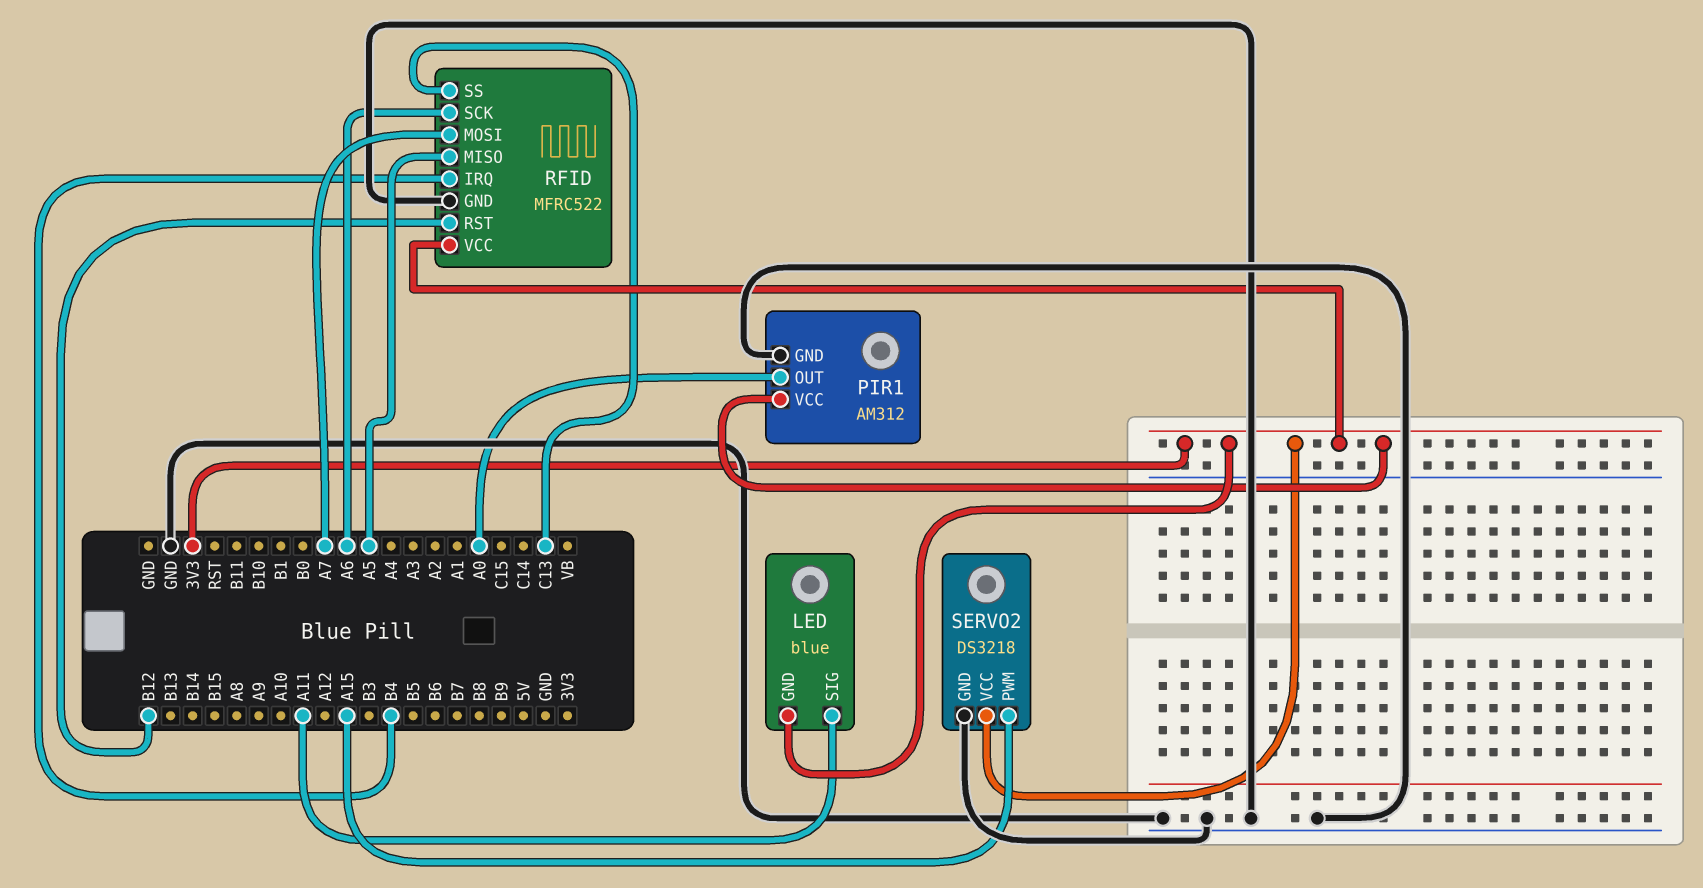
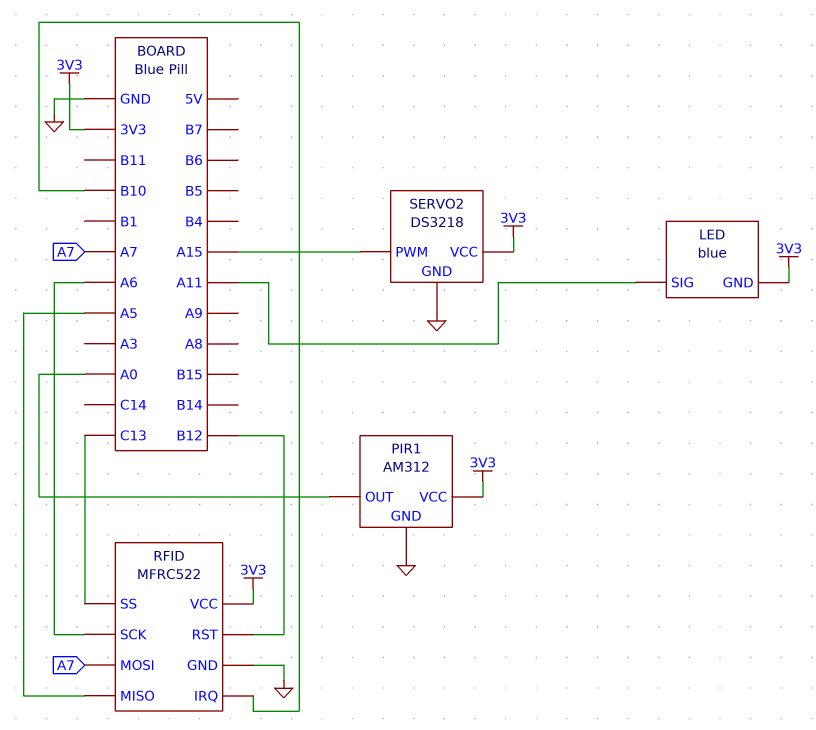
RFID pin IRQ: B4 -> B10

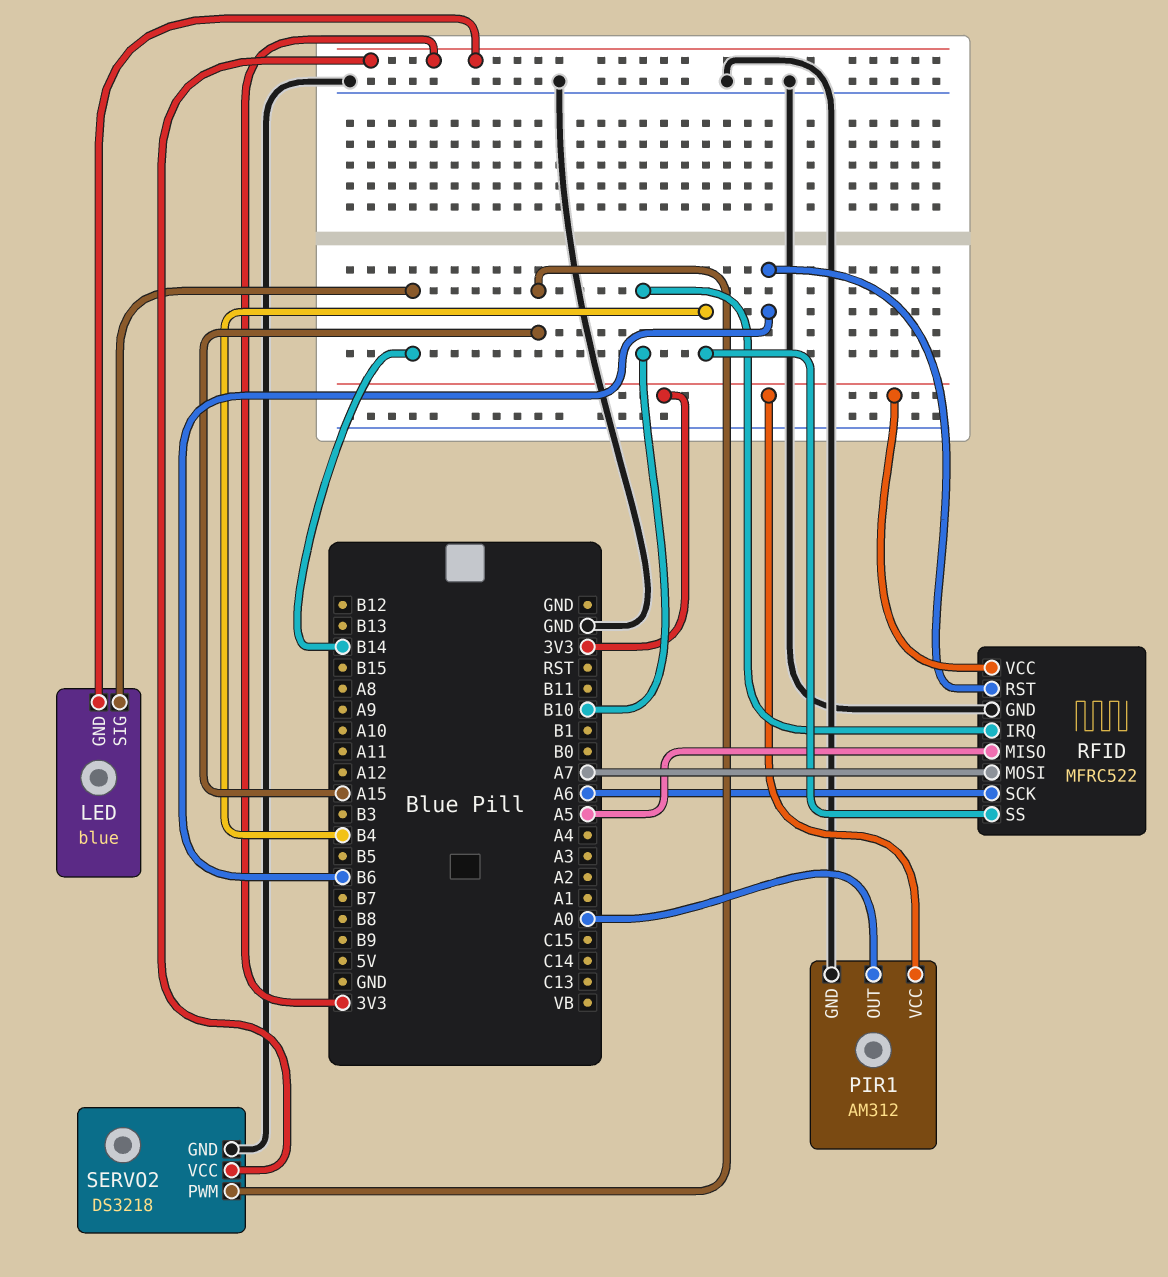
LED pin SIG: A11 -> B14
RFID pin RST: B12 -> B6
RFID pin SS: C13 -> B4

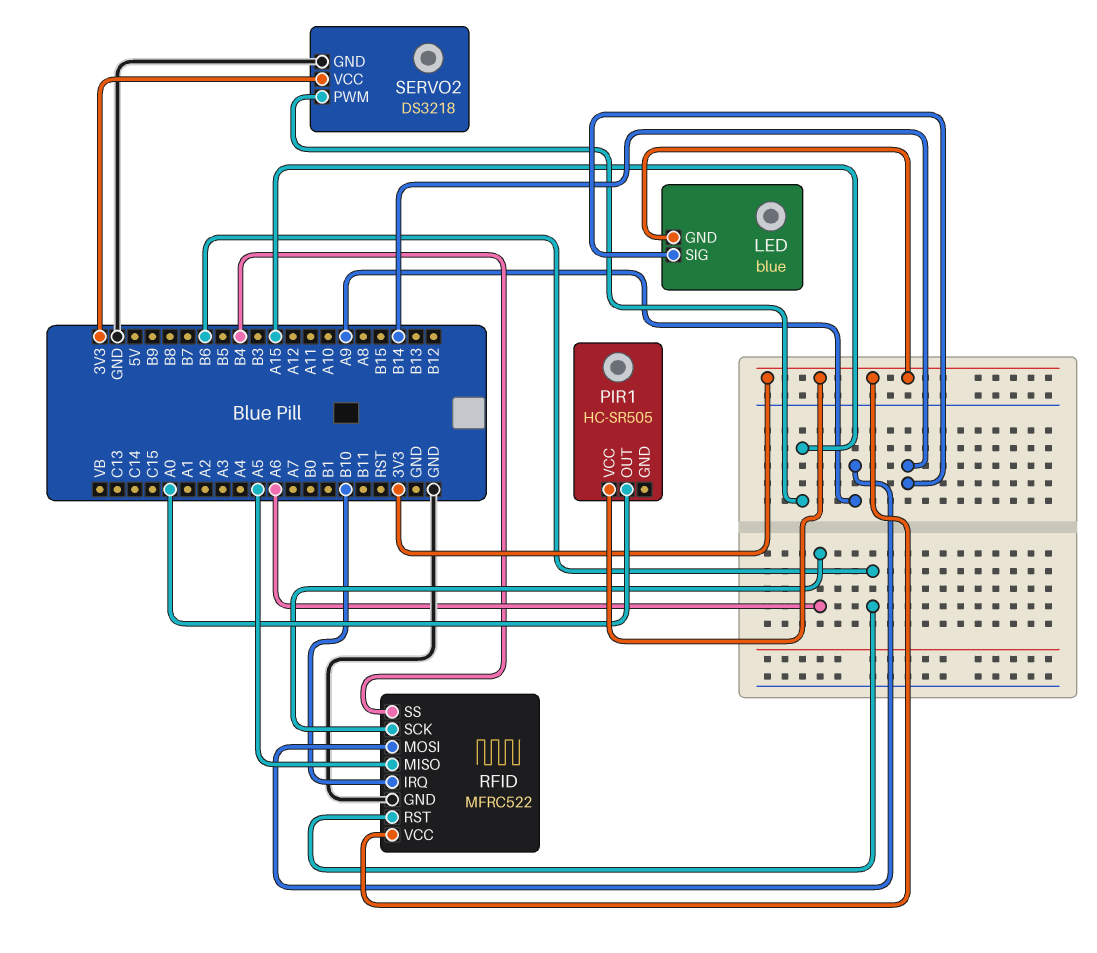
PIR1: AM312 -> HC-SR505
PIR1 pin GND: GND -> none
RFID pin MOSI: A7 -> A9

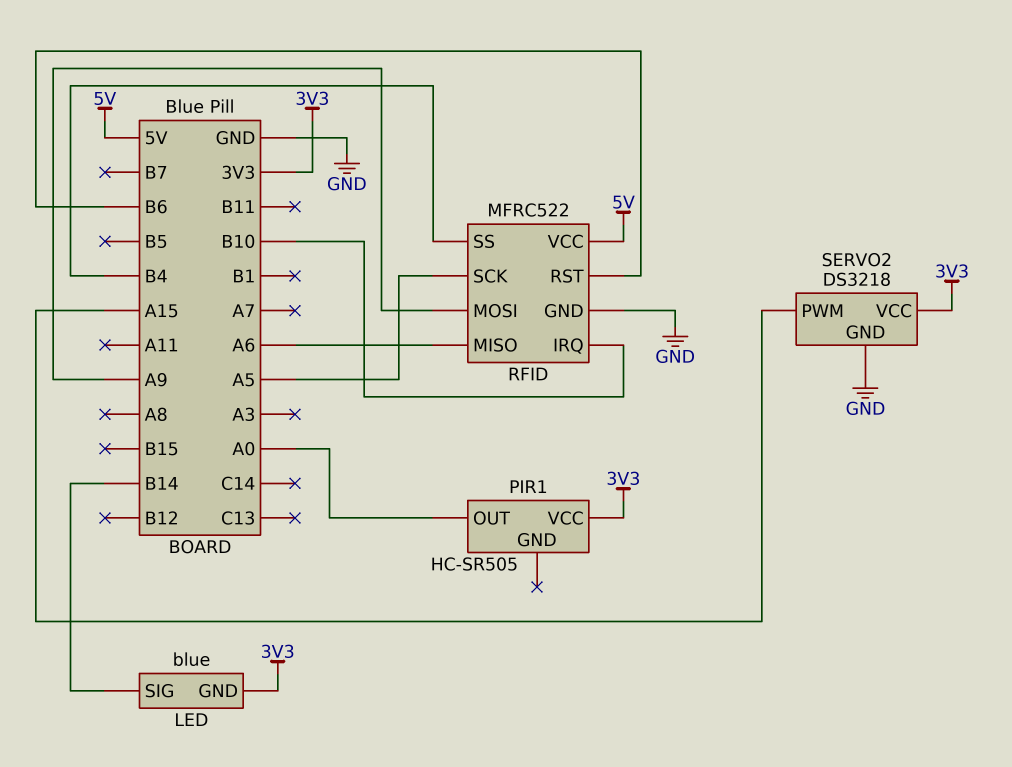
RFID pin MISO: A5 -> A6
RFID pin SCK: A6 -> A5
RFID pin VCC: 3V3 -> 5V

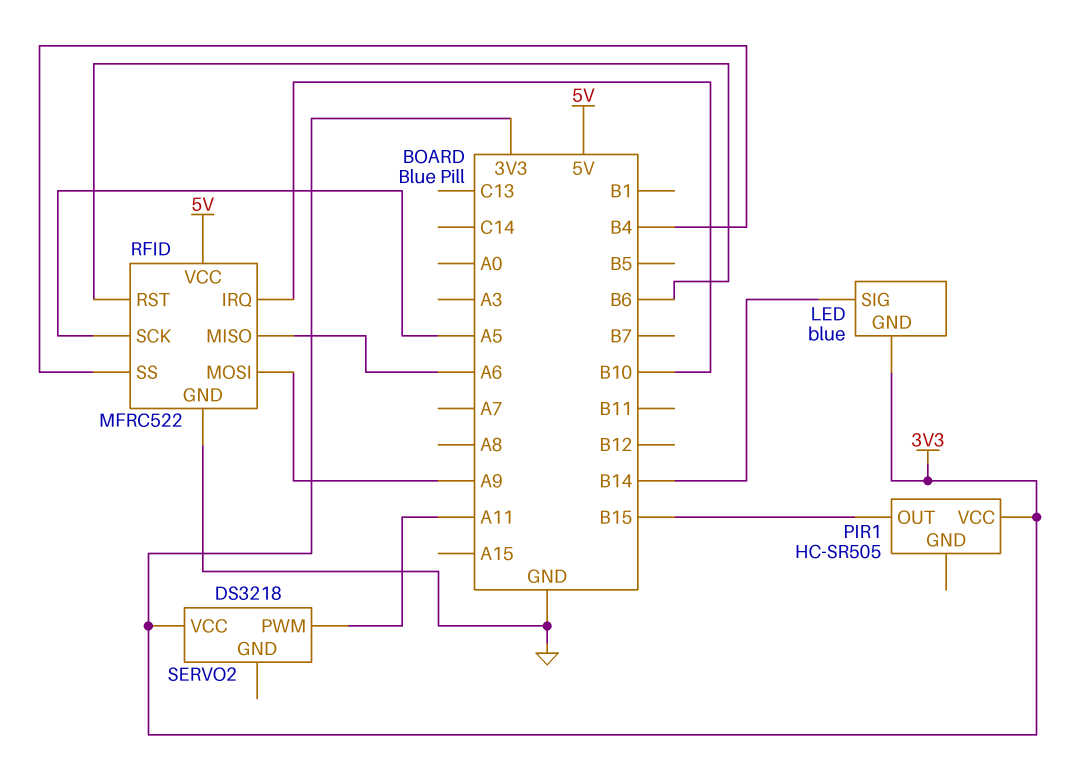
PIR1 pin OUT: A0 -> B15
SERVO2 pin GND: GND -> none
SERVO2 pin PWM: A15 -> A11

